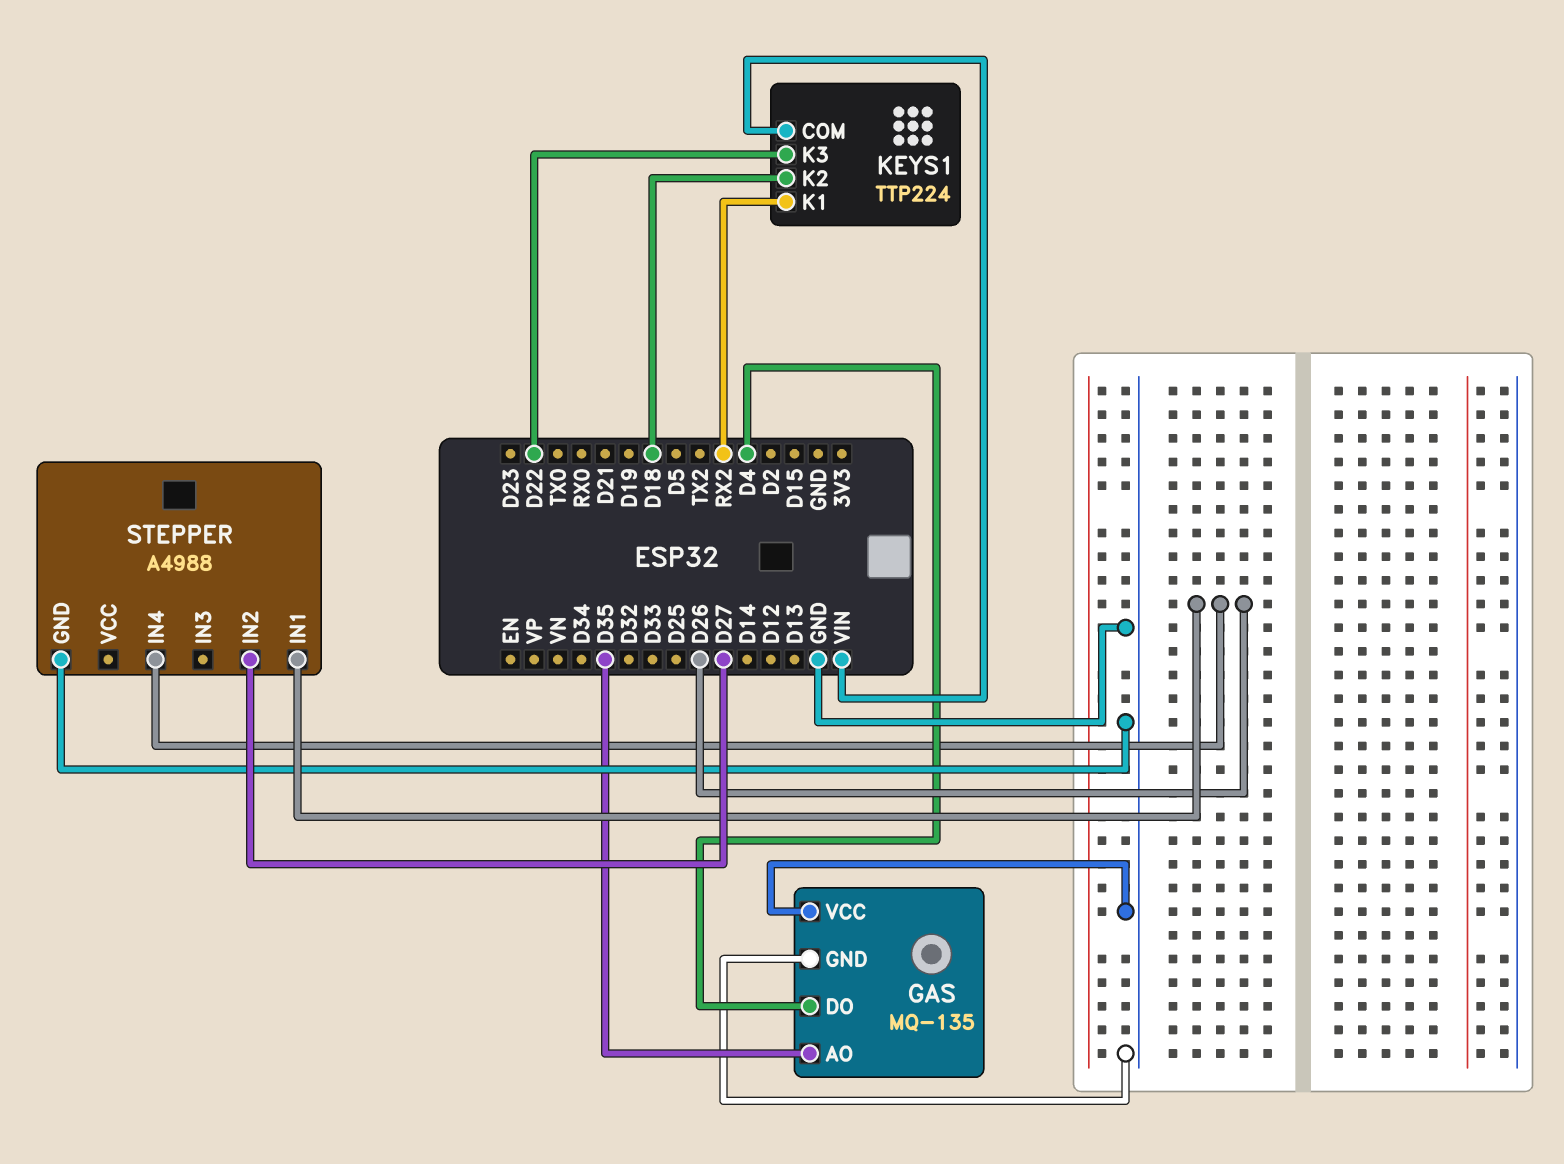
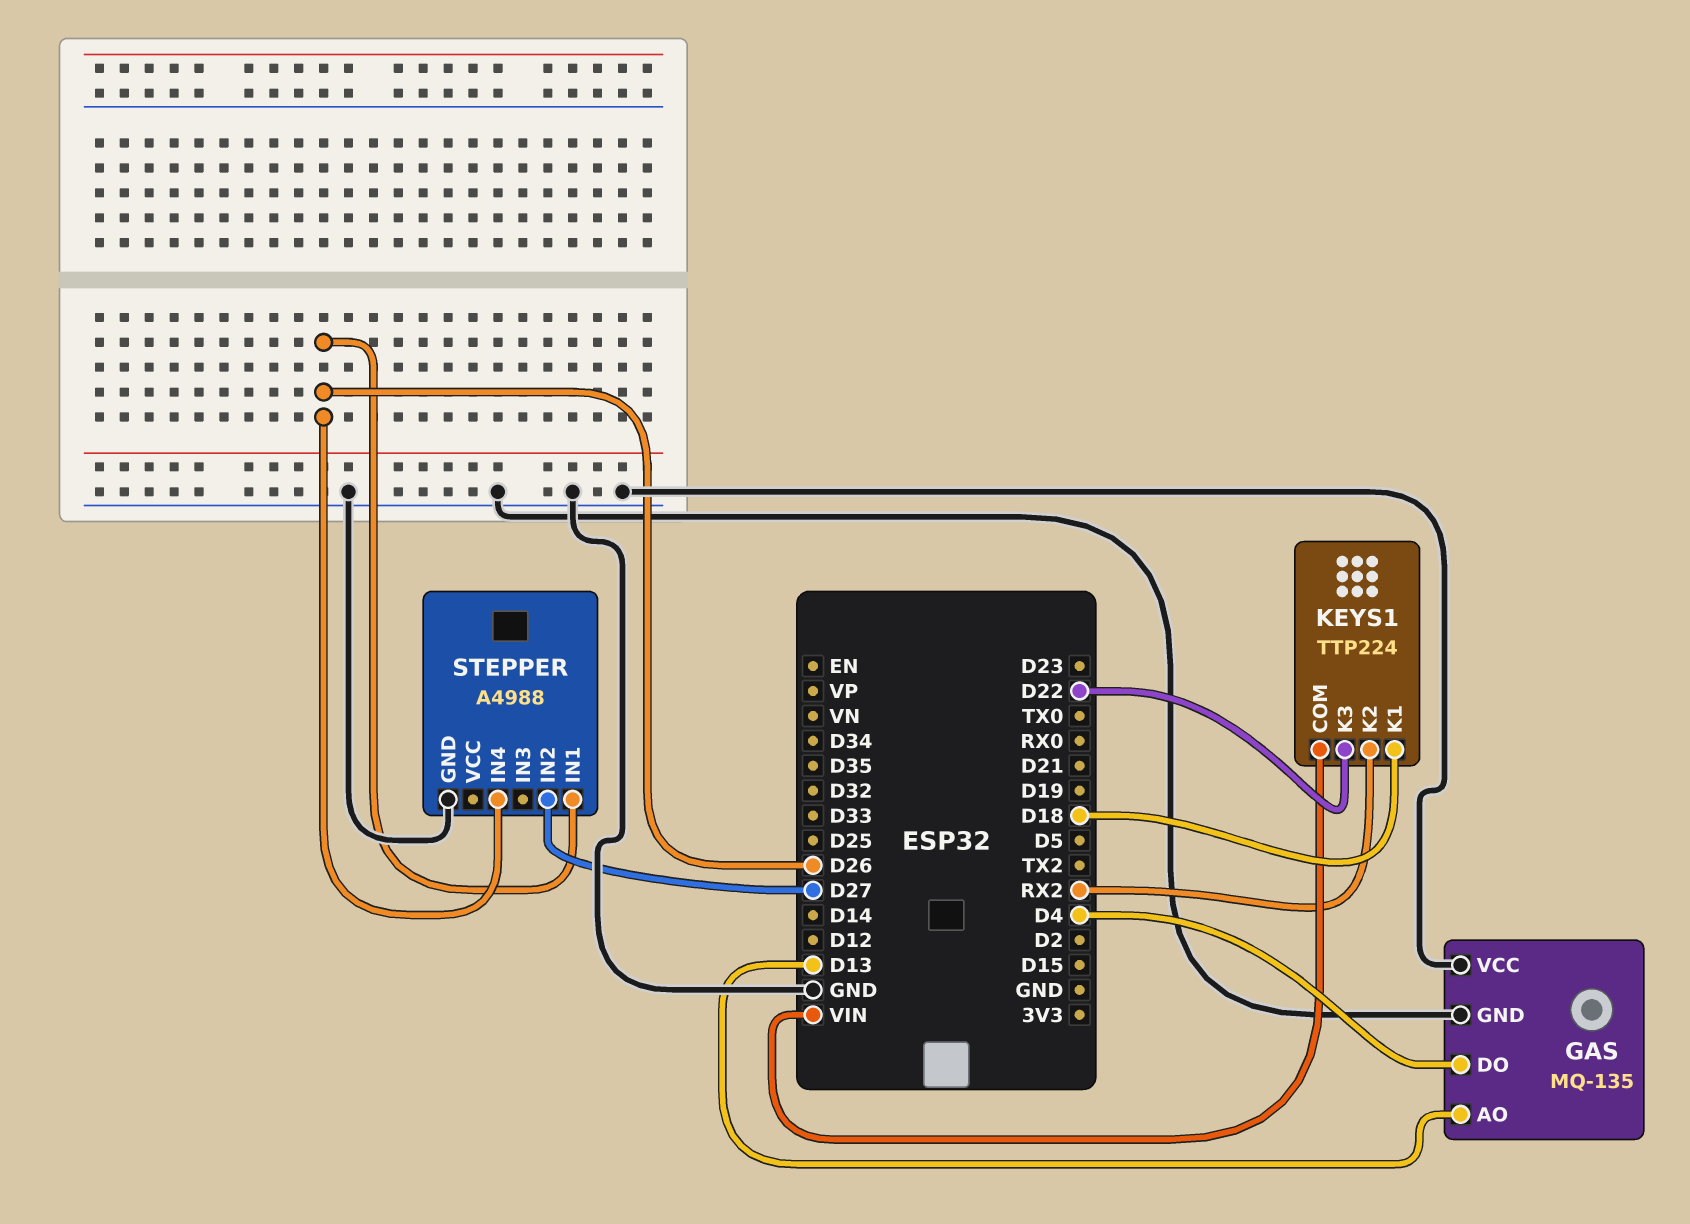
GAS pin AO: D35 -> D13
KEYS1 pin K1: RX2 -> D18
KEYS1 pin K2: D18 -> RX2

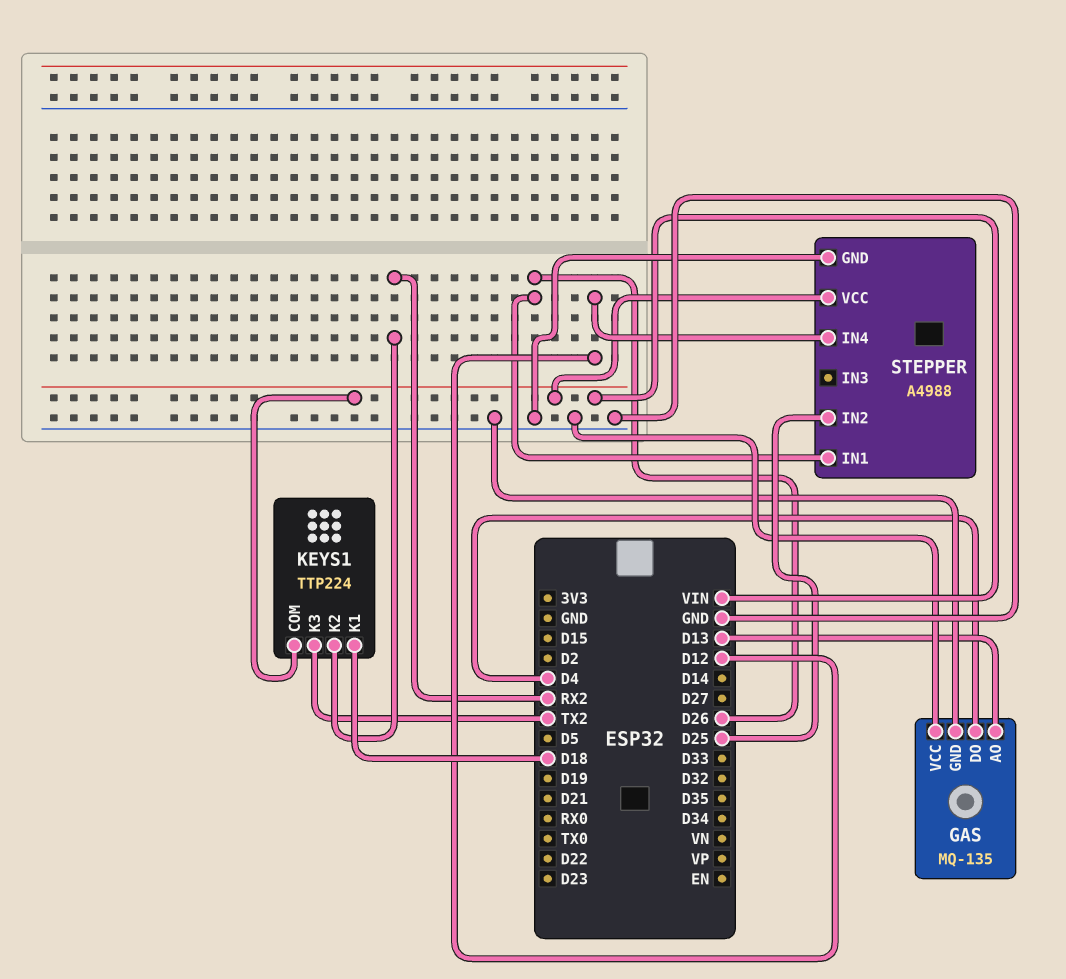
KEYS1 pin K3: D22 -> TX2
STEPPER pin IN2: D27 -> D25
STEPPER pin IN4: D26 -> D12
STEPPER pin VCC: none -> VIN

